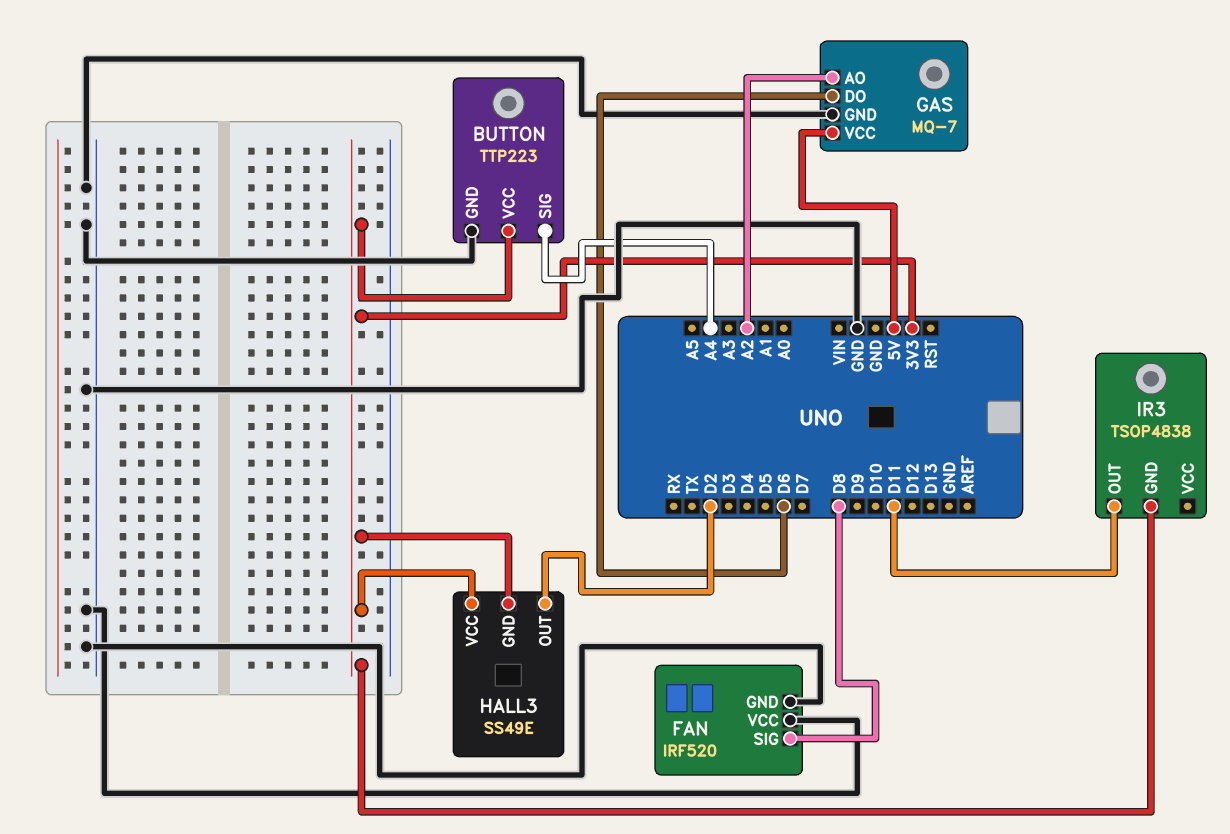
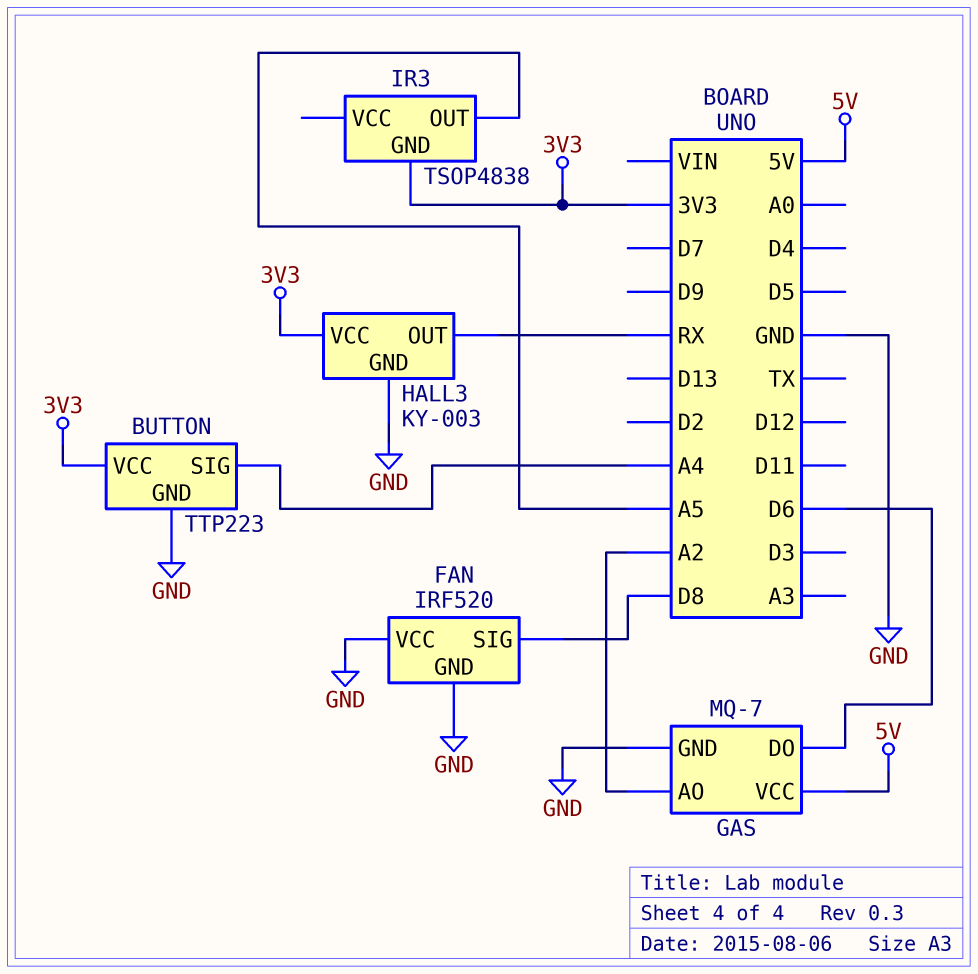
HALL3: SS49E -> KY-003
HALL3 pin GND: 3V3 -> GND
HALL3 pin OUT: D2 -> RX
IR3 pin OUT: D11 -> A5

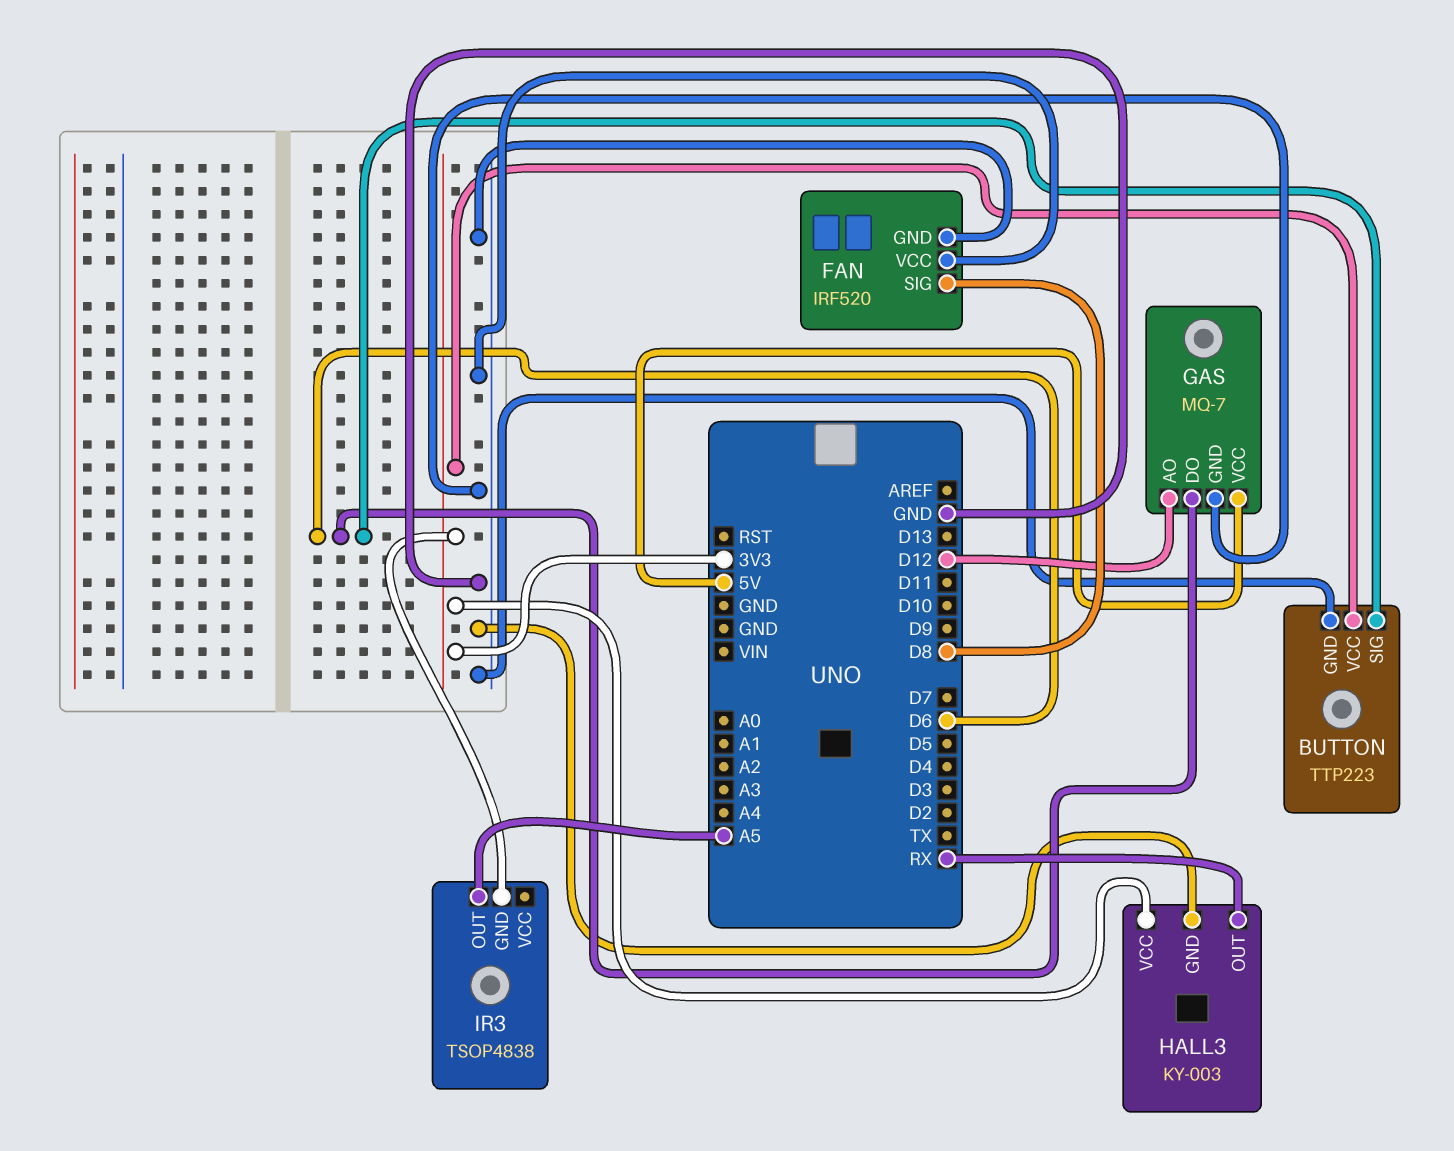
BUTTON pin SIG: A4 -> D6
GAS pin AO: A2 -> D12

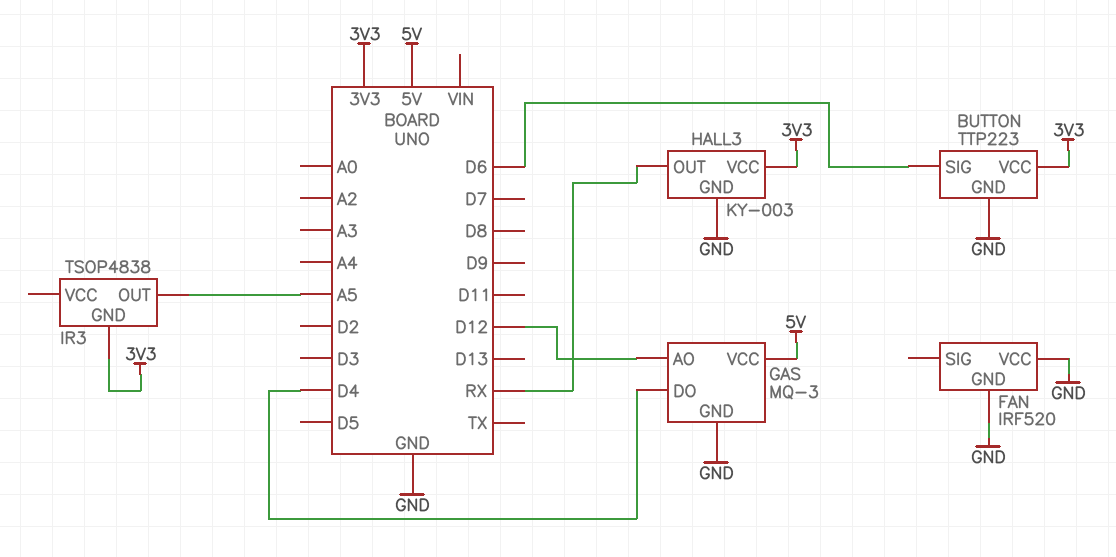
FAN pin SIG: D8 -> none
GAS: MQ-7 -> MQ-3
GAS pin DO: D6 -> D4

